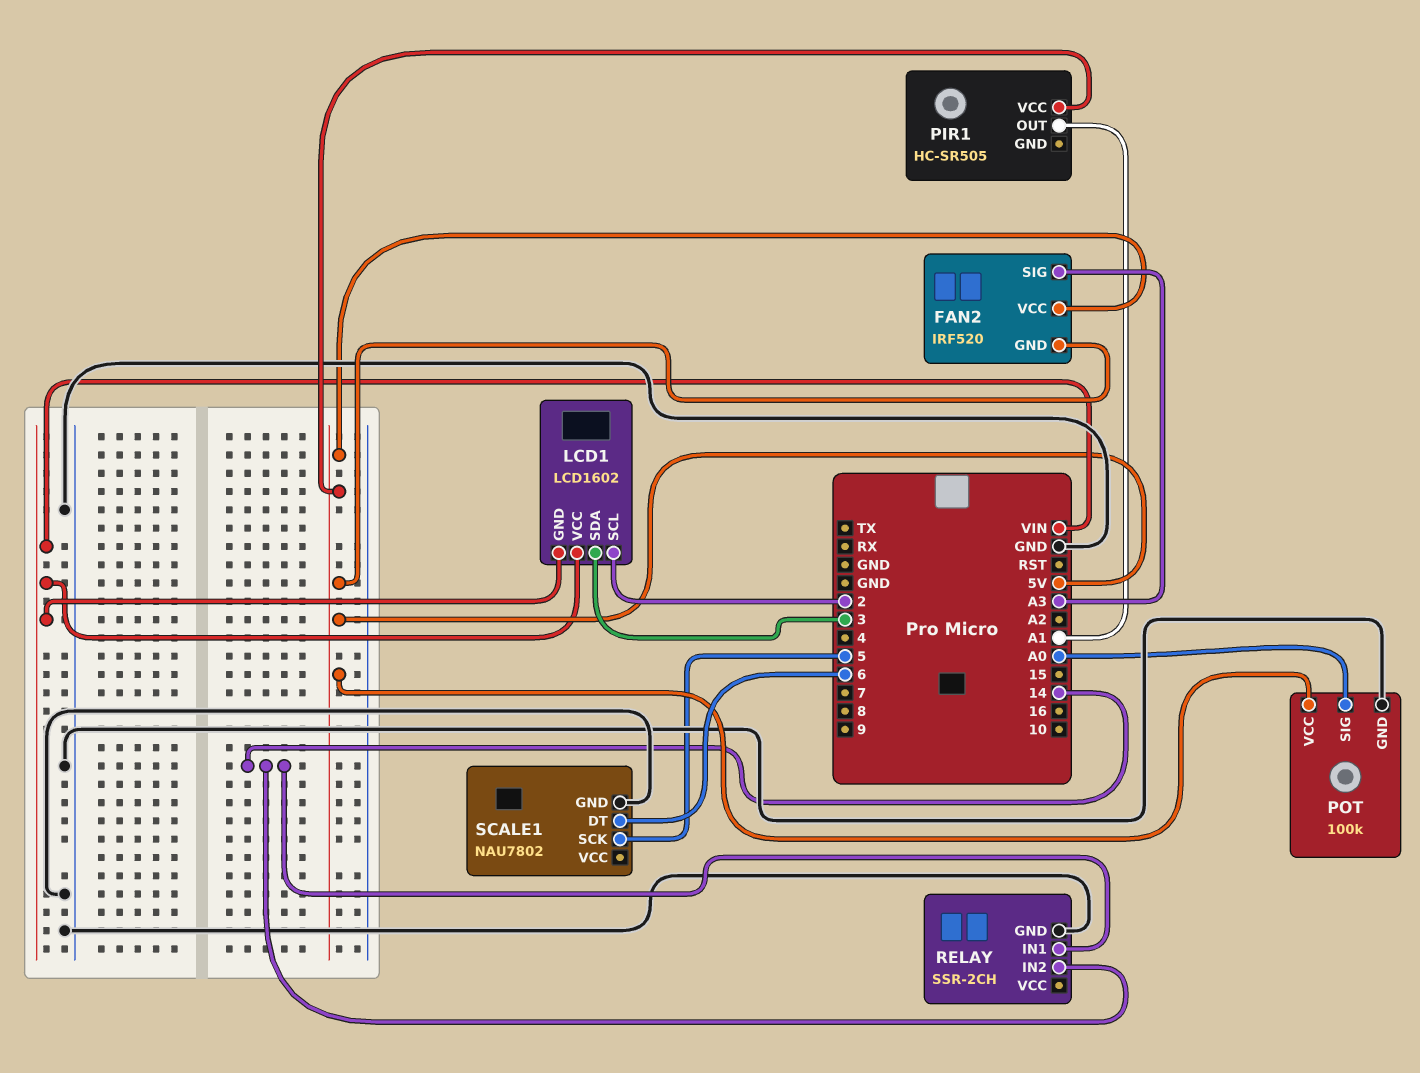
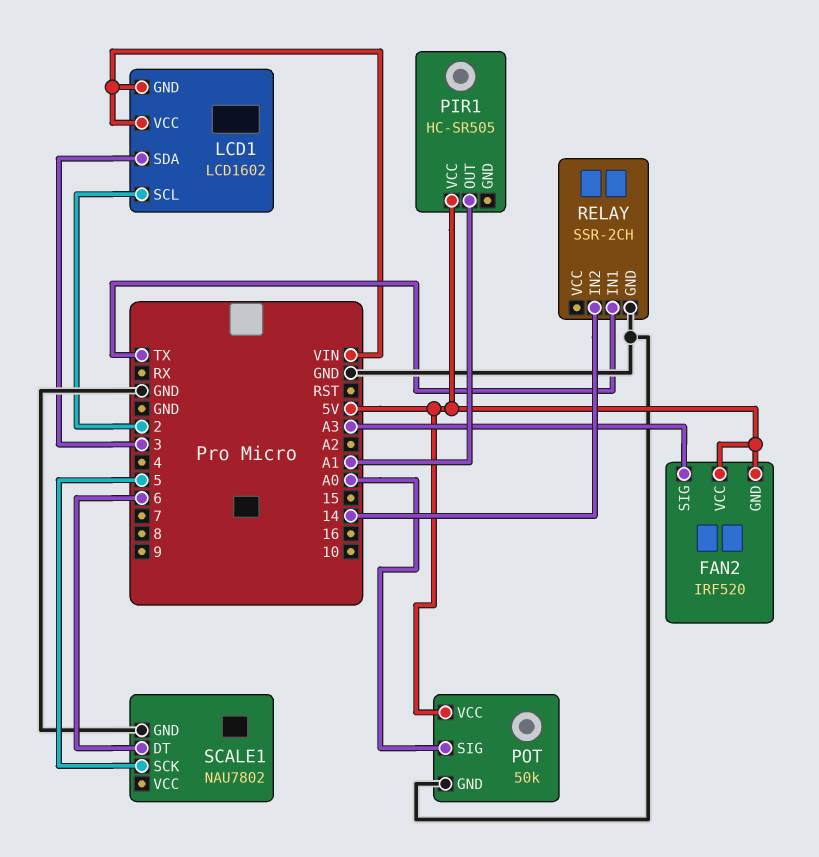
POT: 100k -> 50k
RELAY pin IN1: 14 -> TX

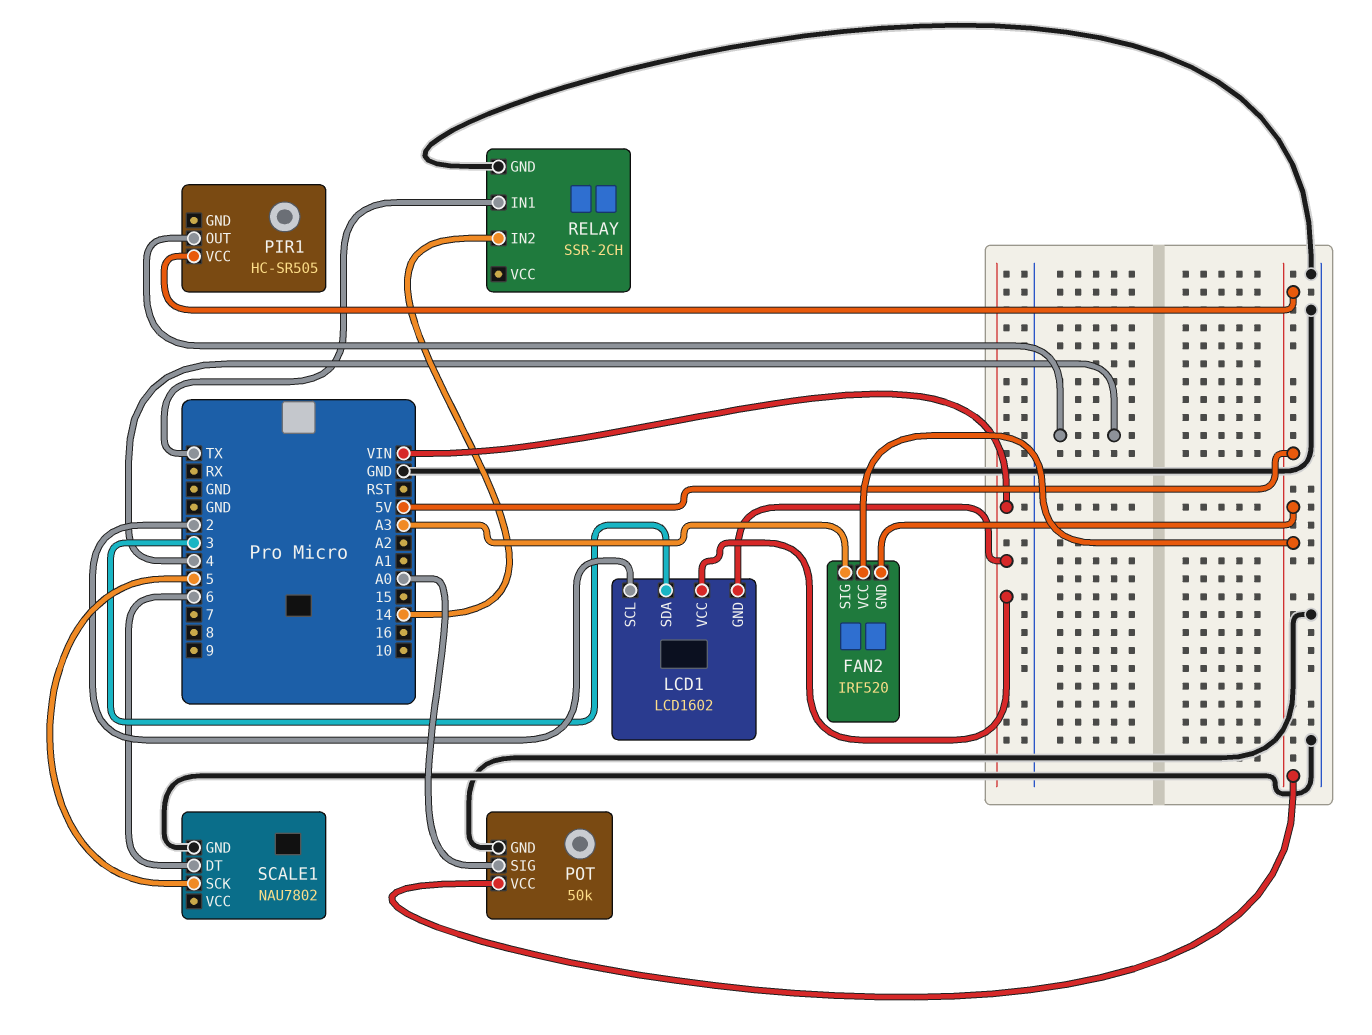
PIR1 pin OUT: A1 -> 4

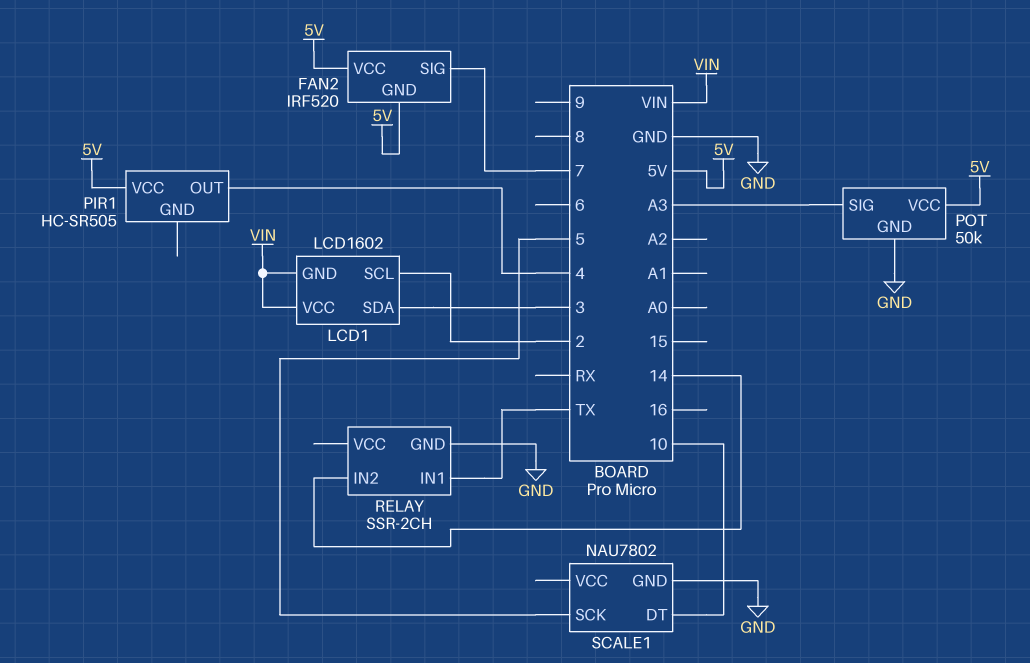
FAN2 pin SIG: A3 -> 7
POT pin SIG: A0 -> A3
SCALE1 pin DT: 6 -> 10

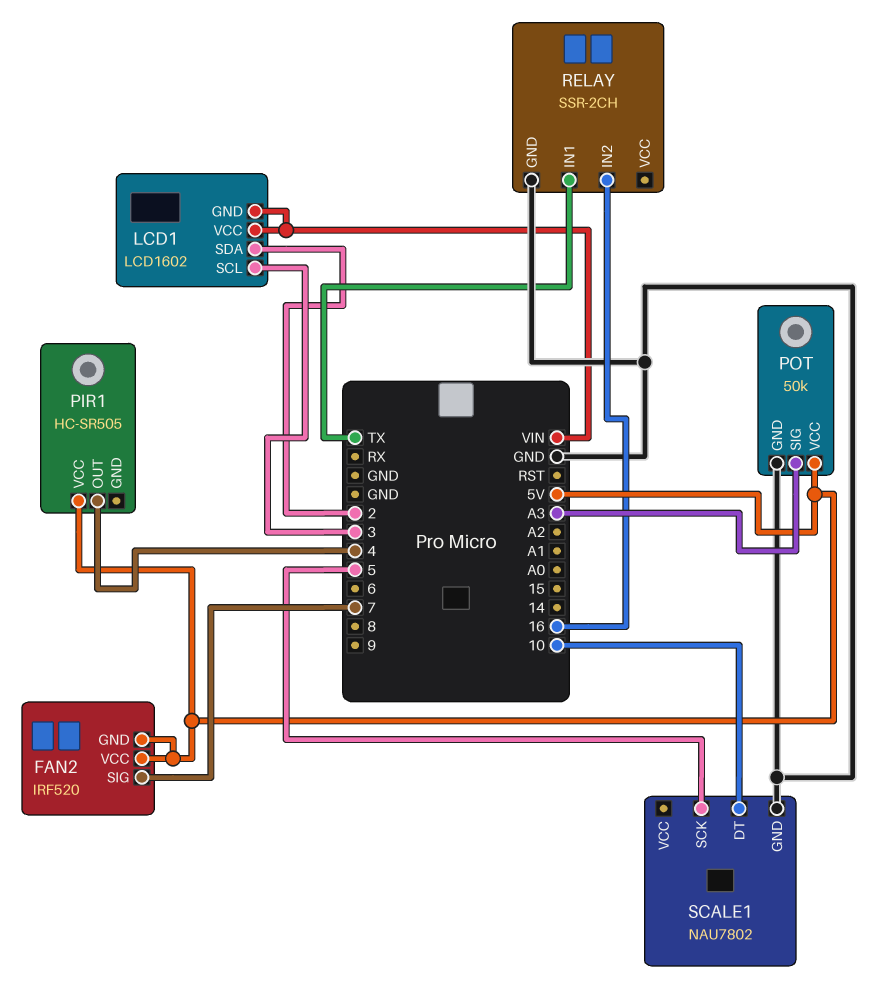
LCD1 pin SCL: 2 -> 3
LCD1 pin SDA: 3 -> 2
RELAY pin IN2: 14 -> 16

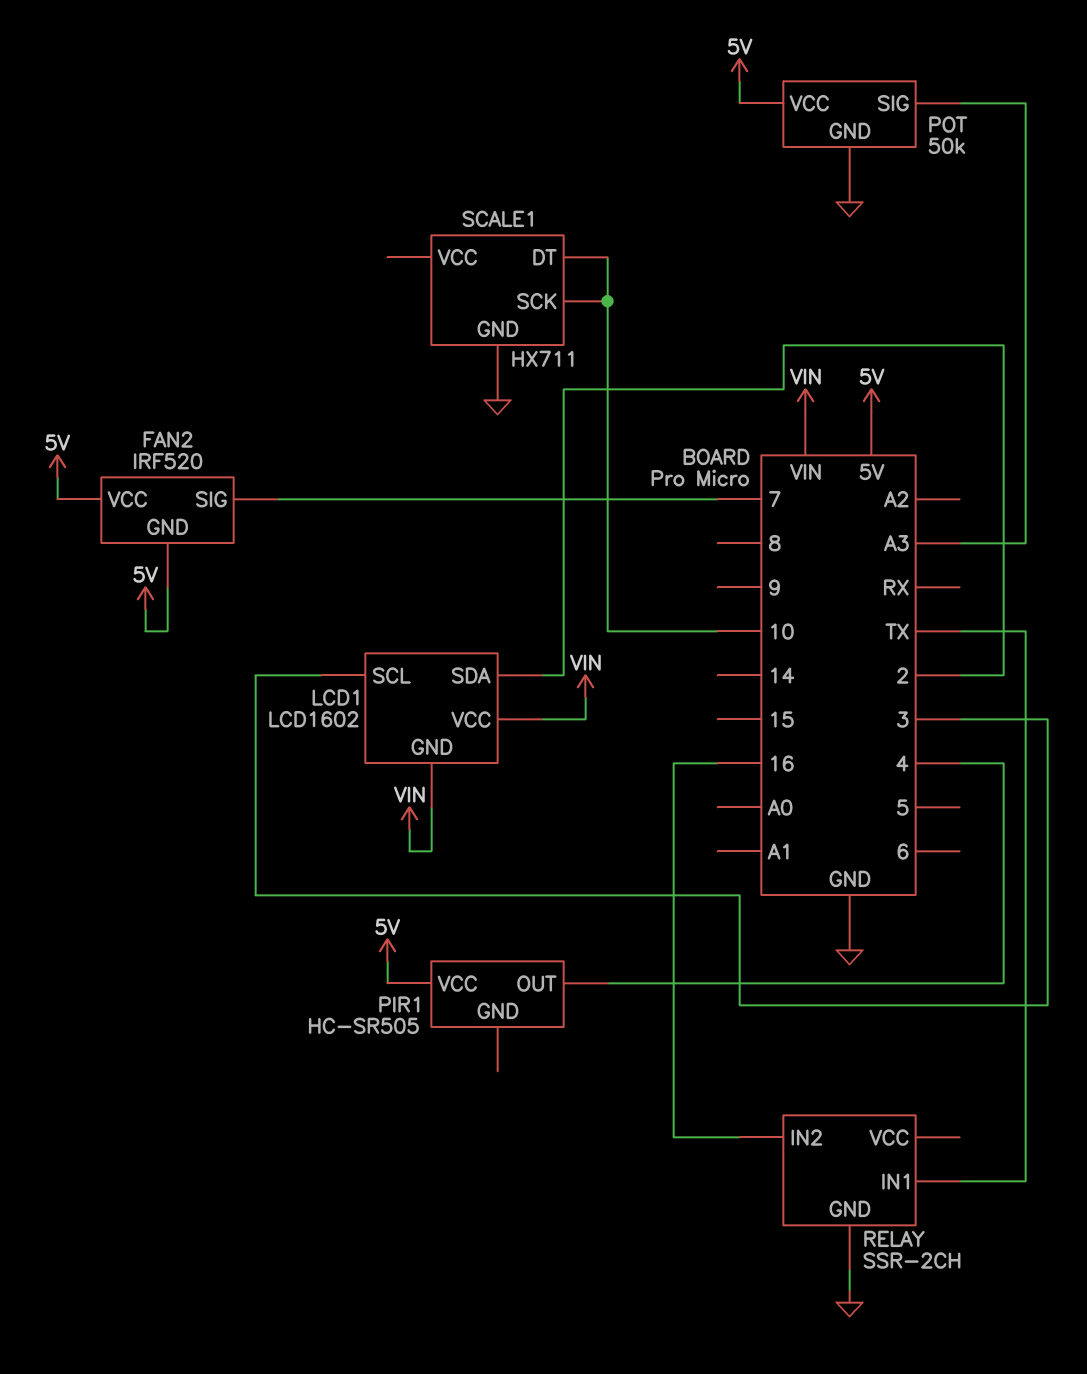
SCALE1: NAU7802 -> HX711
SCALE1 pin SCK: 5 -> 10

